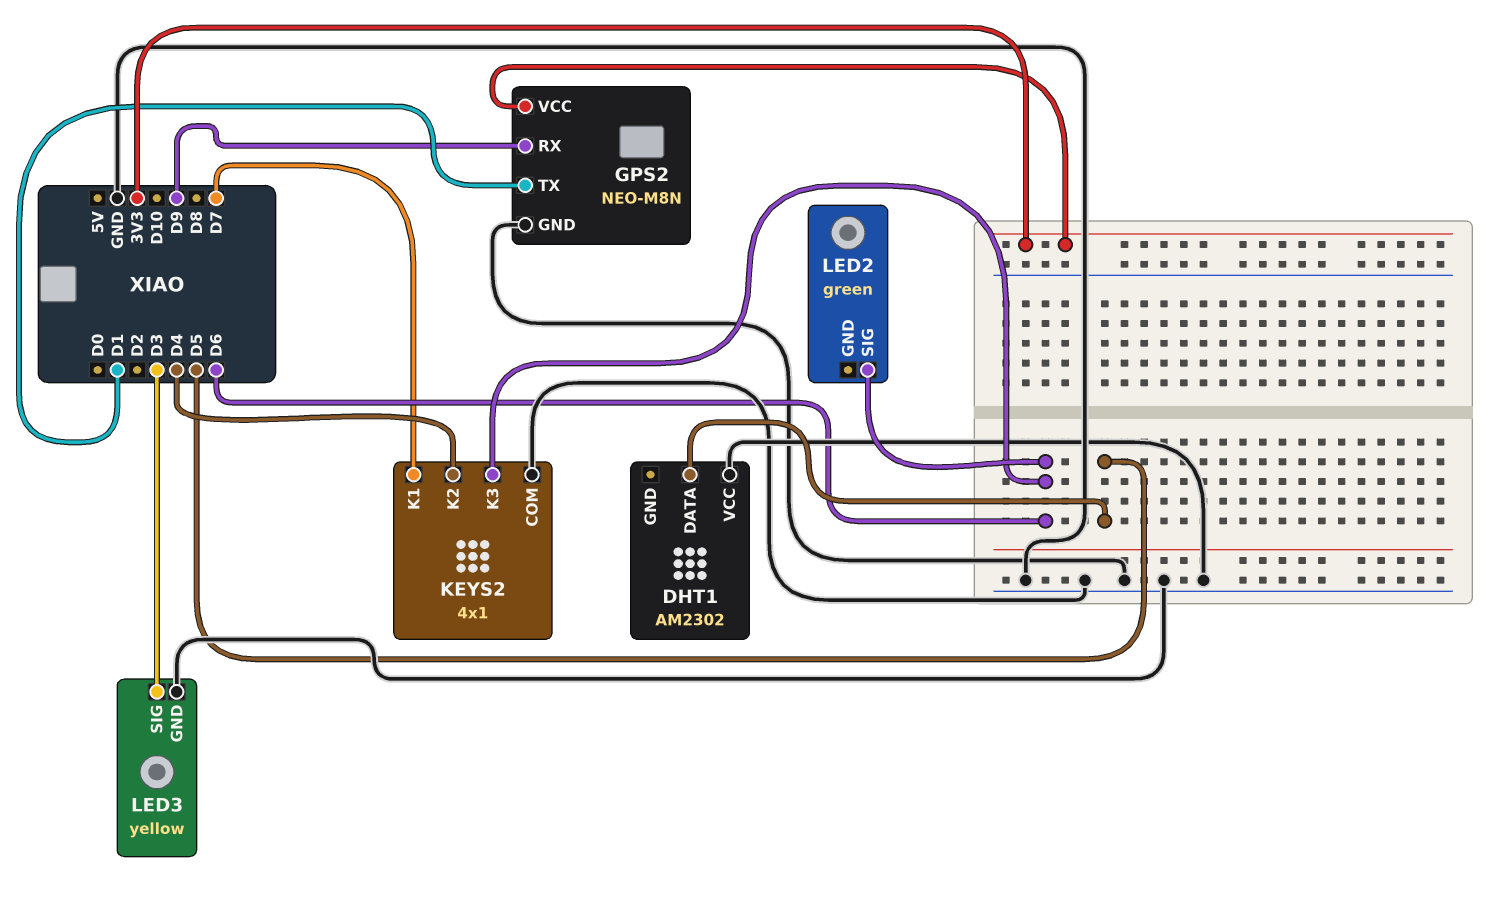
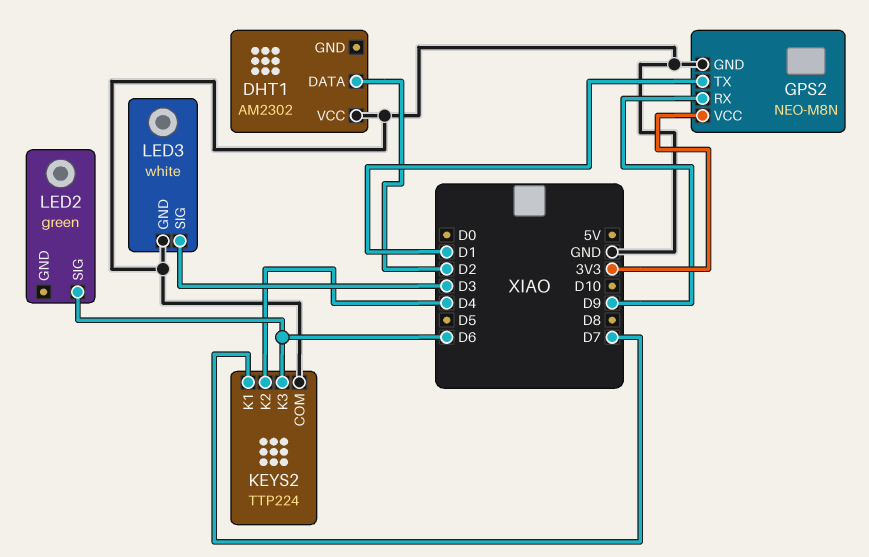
DHT1 pin DATA: D5 -> D2
KEYS2: 4x1 -> TTP224
LED3: yellow -> white

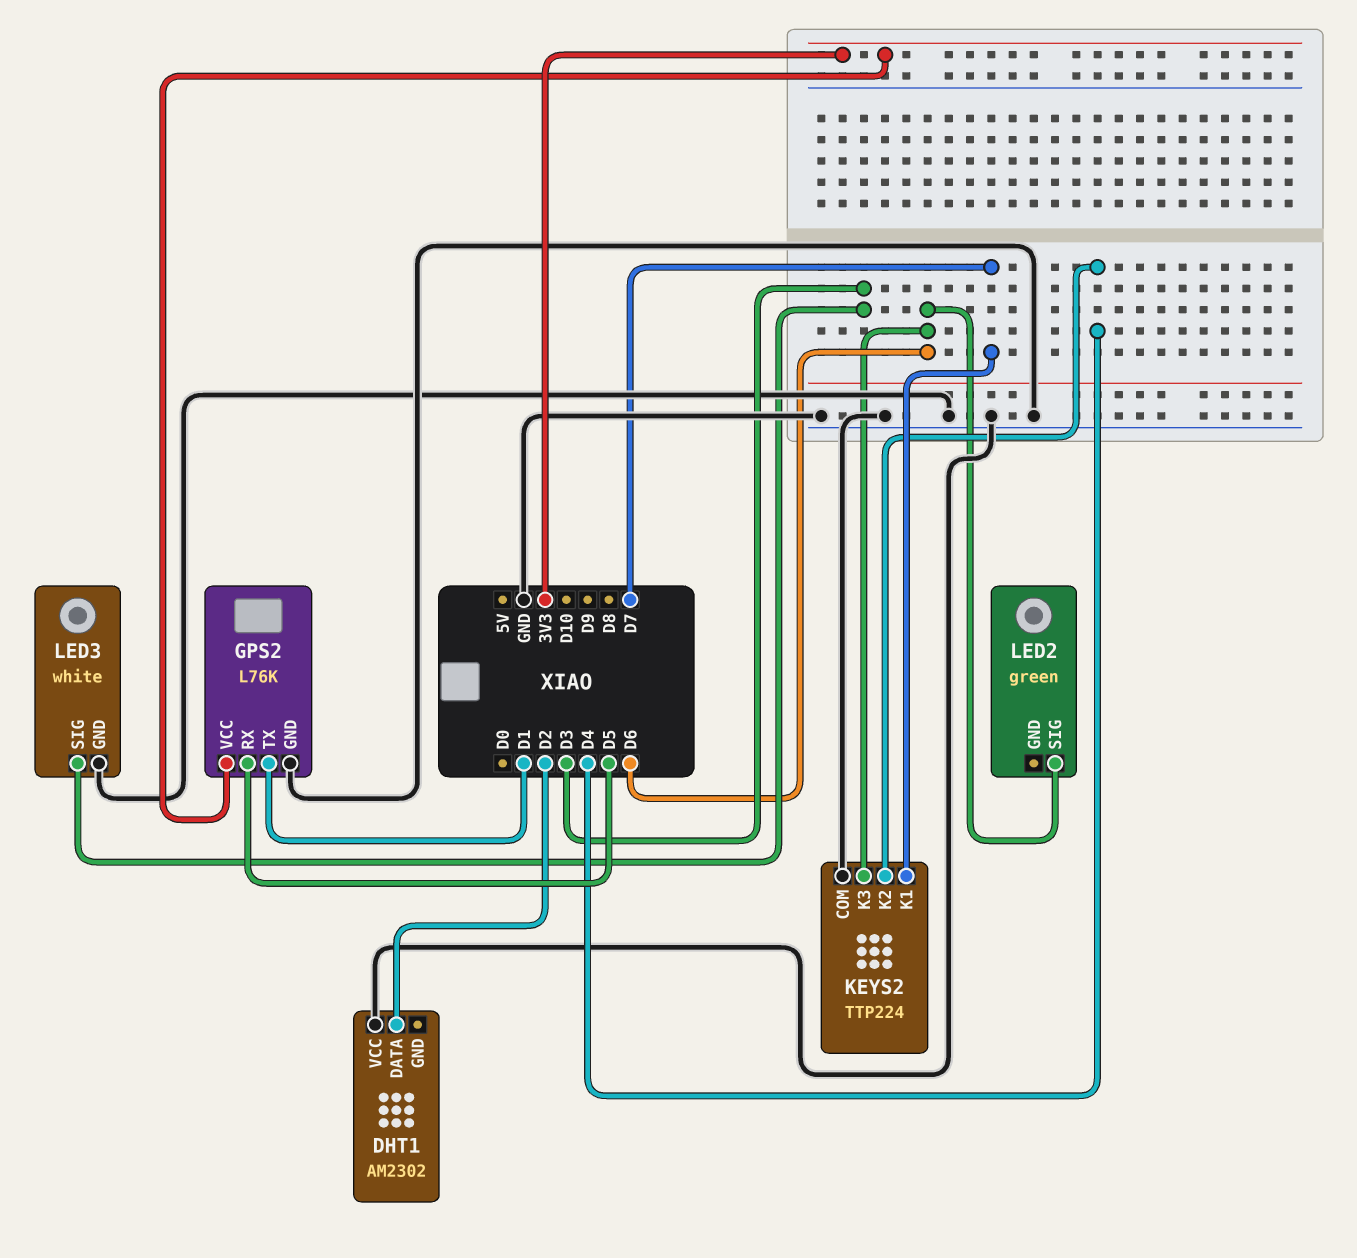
GPS2: NEO-M8N -> L76K
GPS2 pin RX: D9 -> D5

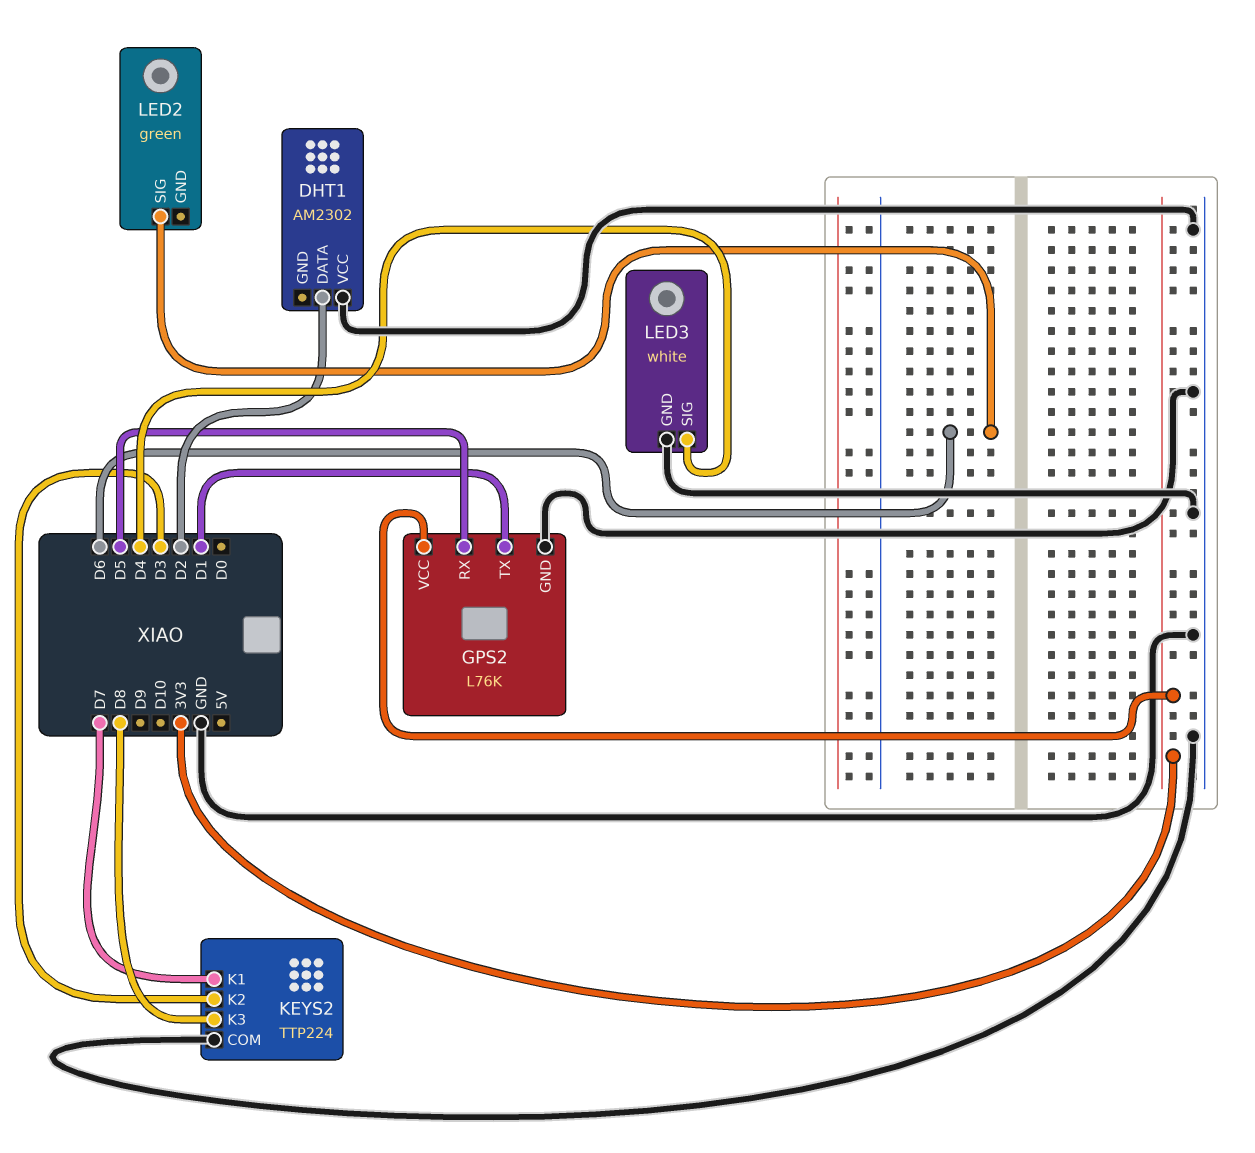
KEYS2 pin K2: D4 -> D3
KEYS2 pin K3: D6 -> D8
LED3 pin SIG: D3 -> D4

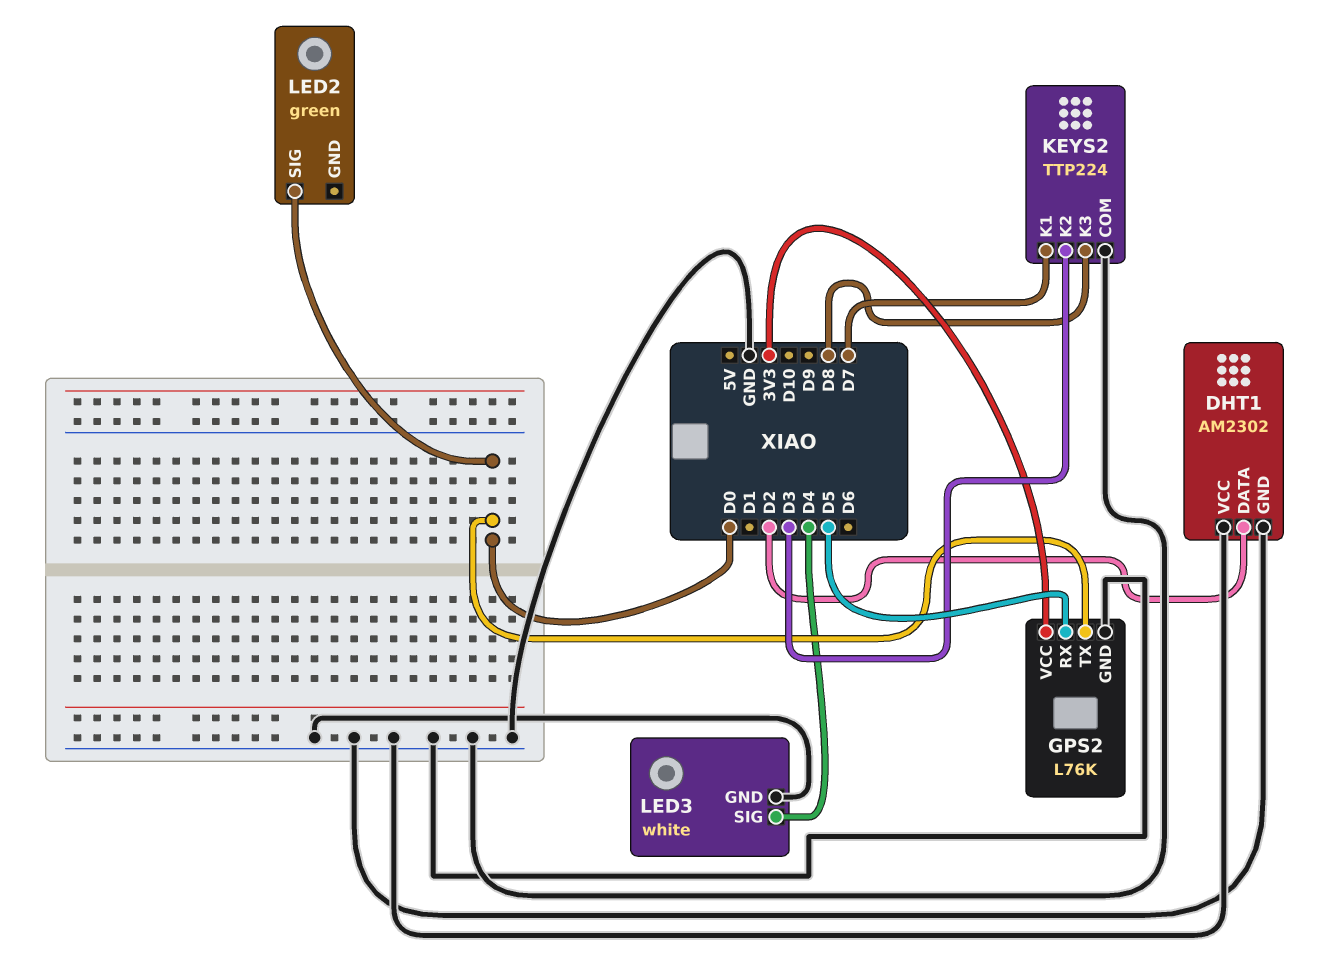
DHT1 pin GND: none -> GND
GPS2 pin TX: D1 -> D0
LED2 pin SIG: D6 -> D0

